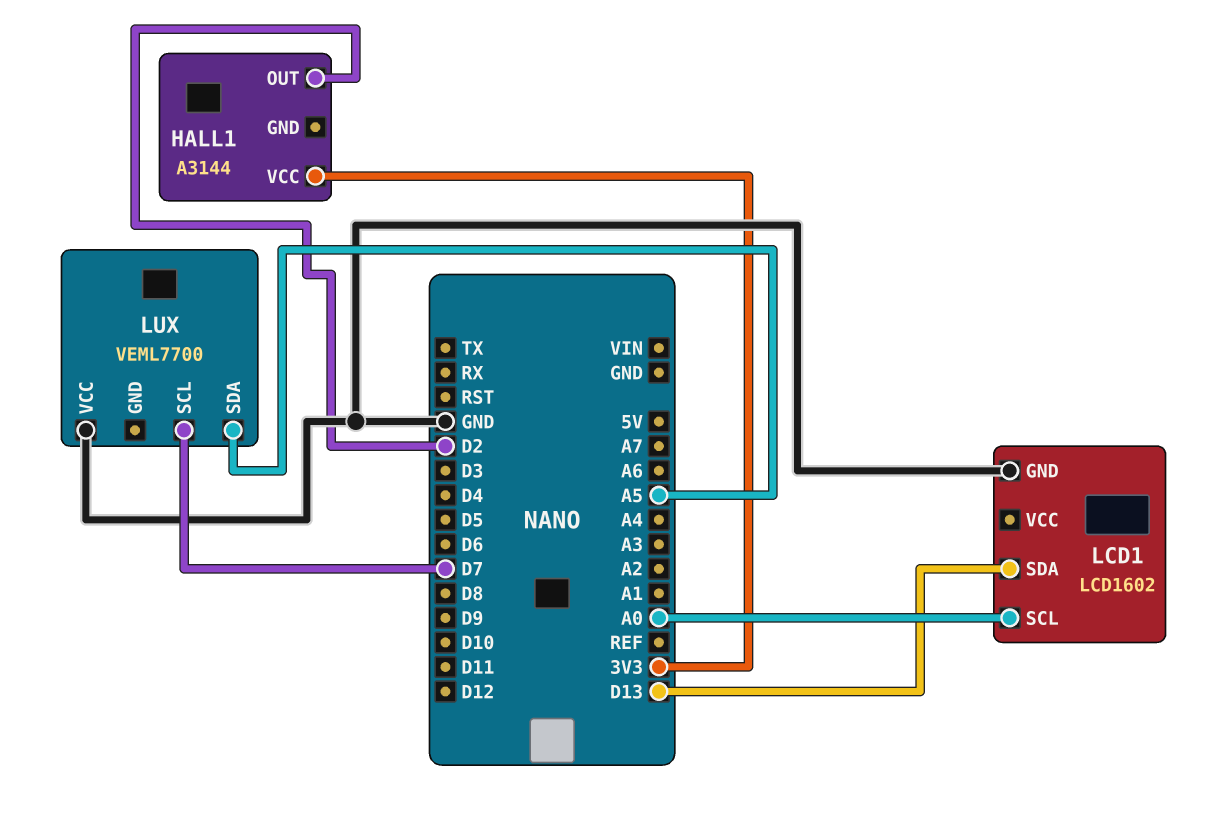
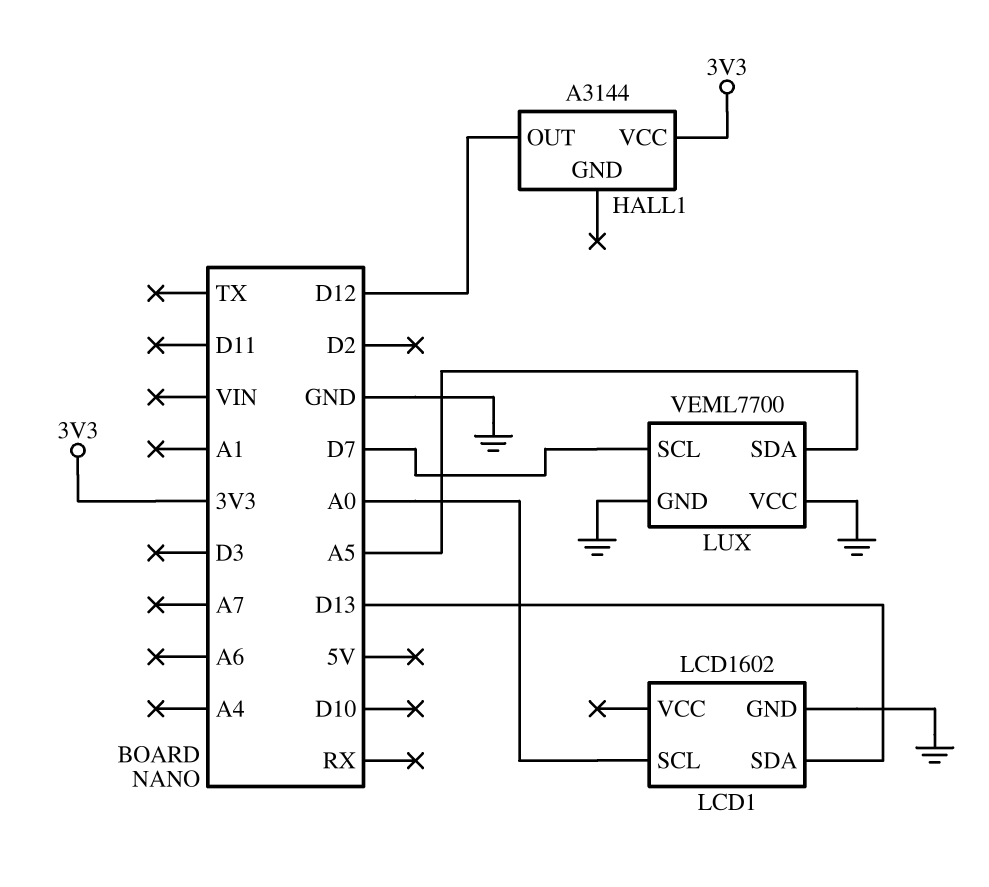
HALL1 pin OUT: D2 -> D12
LUX pin GND: none -> GND

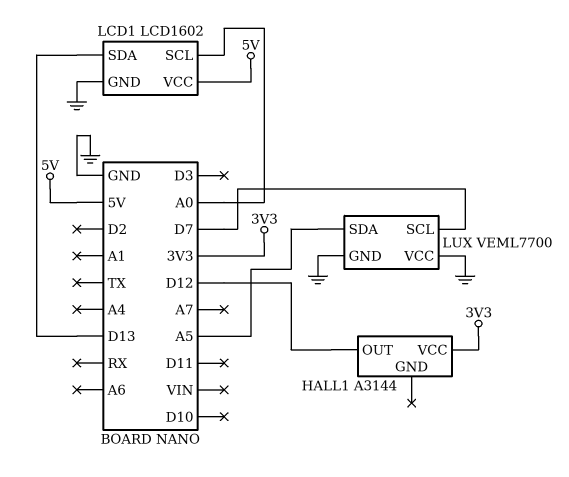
LCD1 pin VCC: none -> 5V

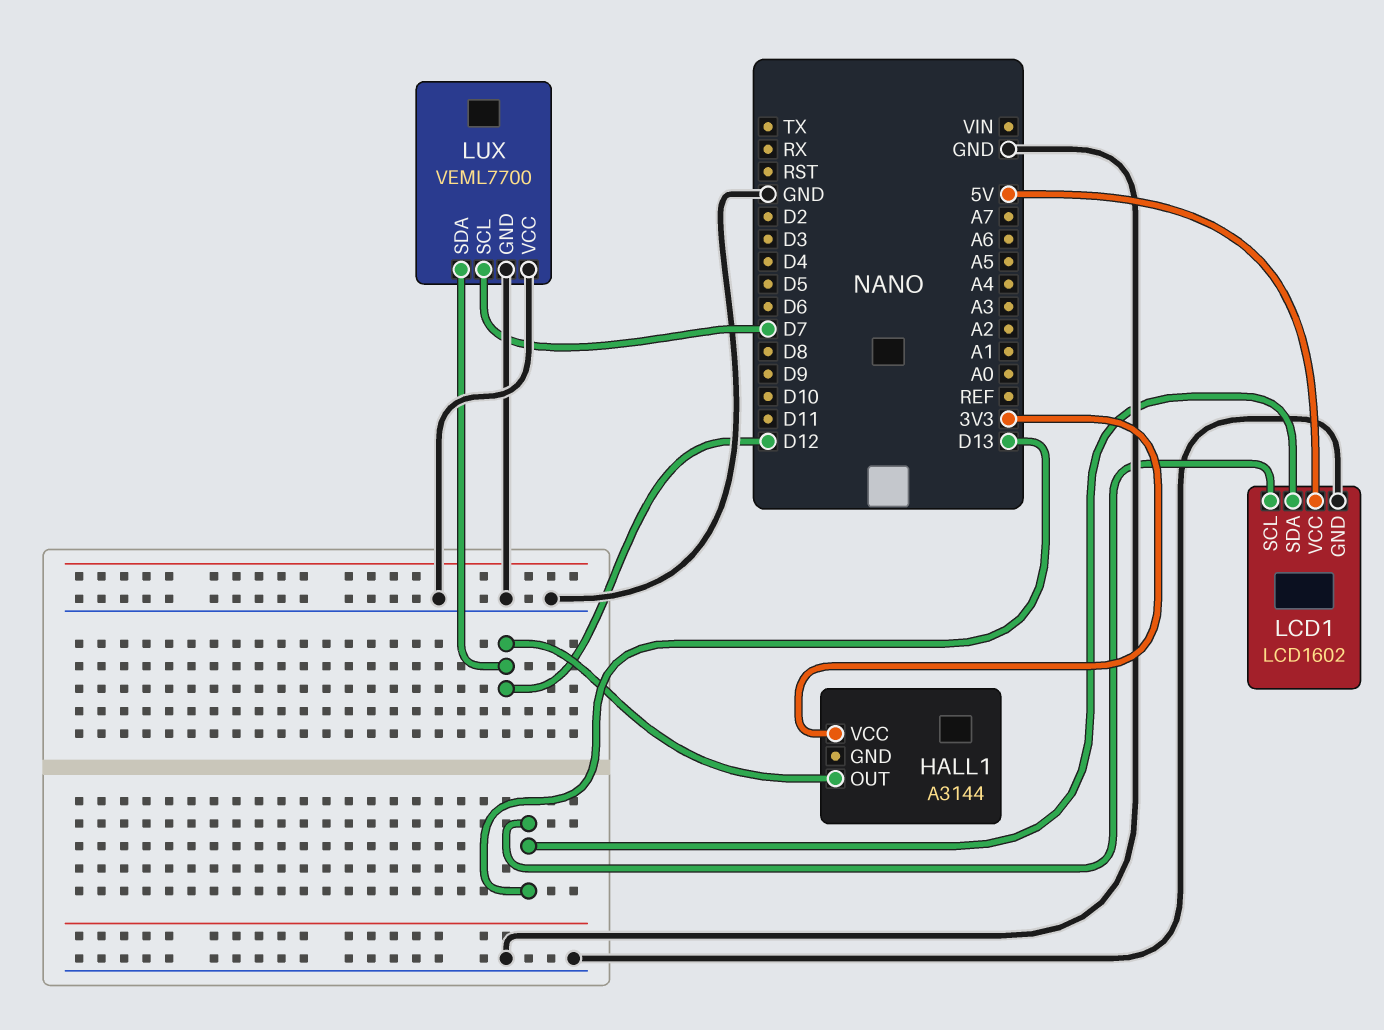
LCD1 pin SCL: A0 -> D13
LUX pin SDA: A5 -> D12

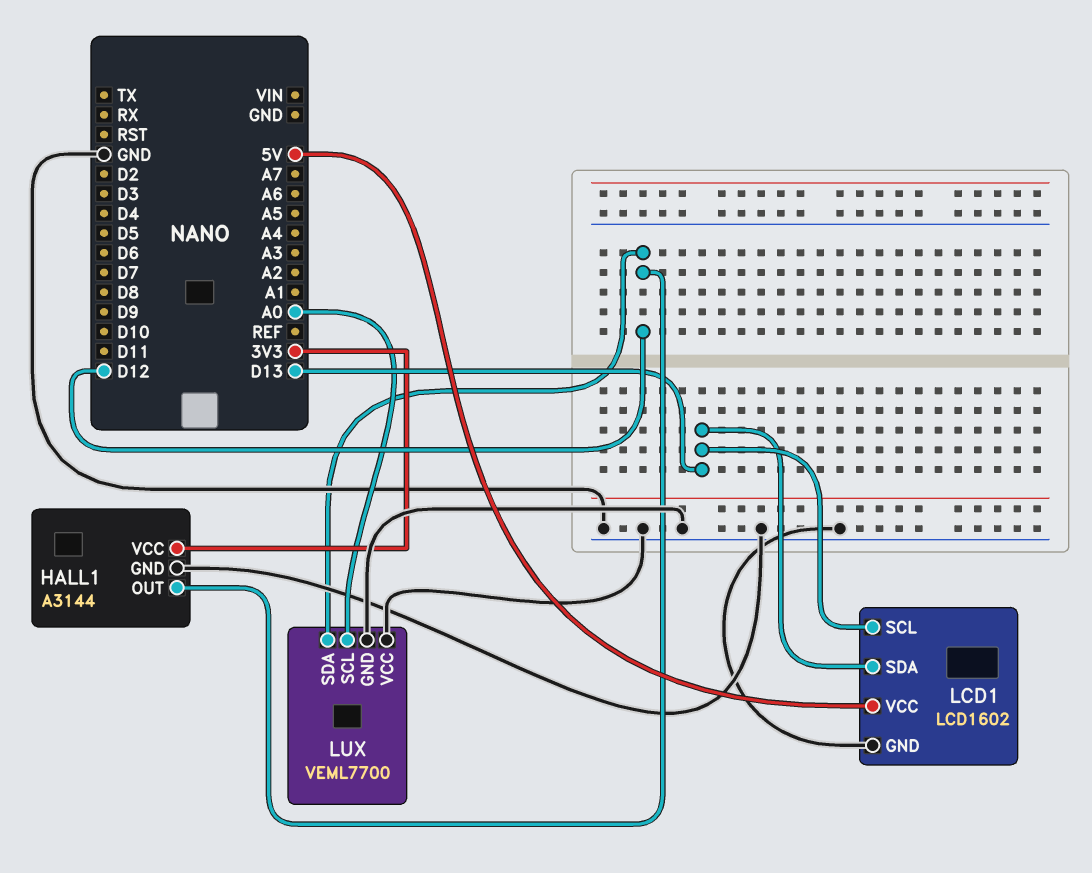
HALL1 pin GND: none -> GND
LUX pin SCL: D7 -> A0

